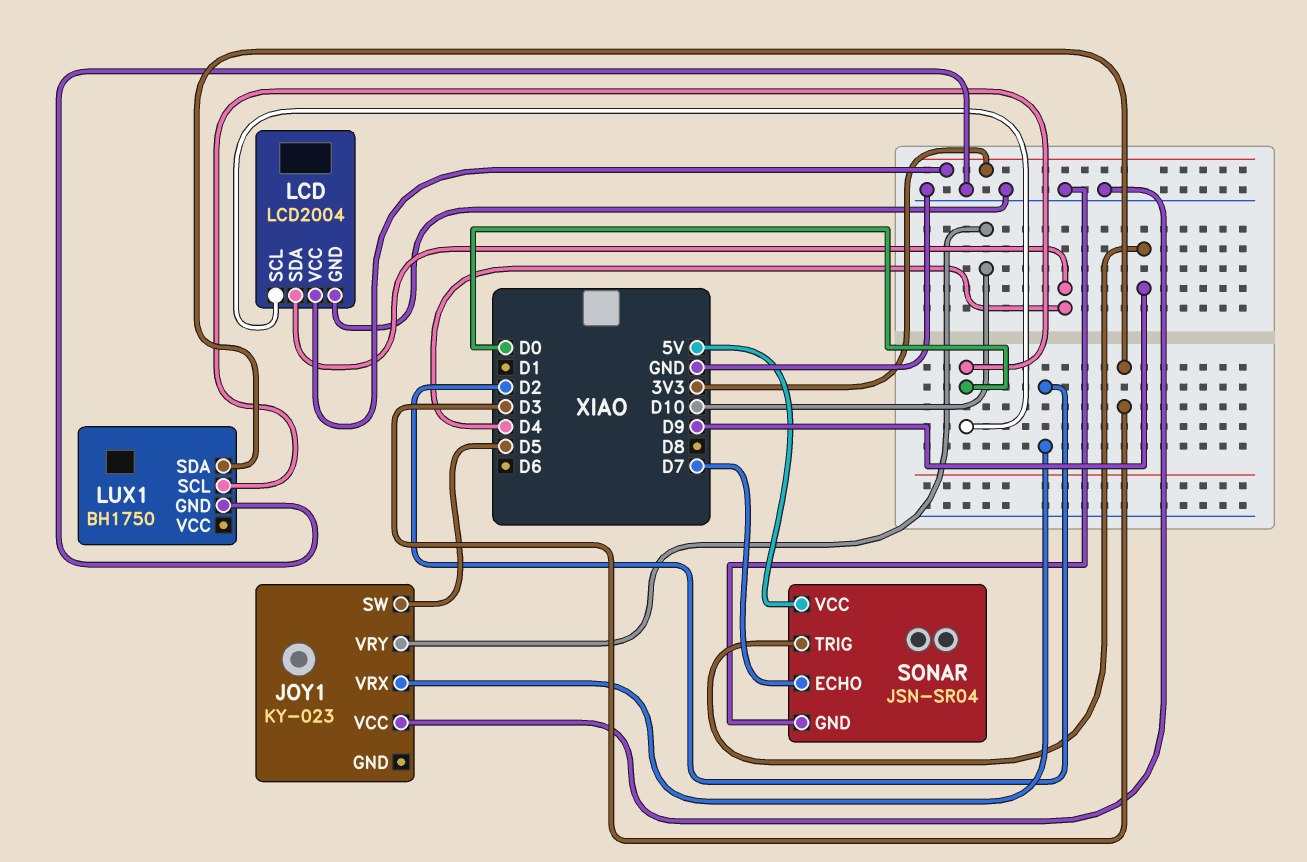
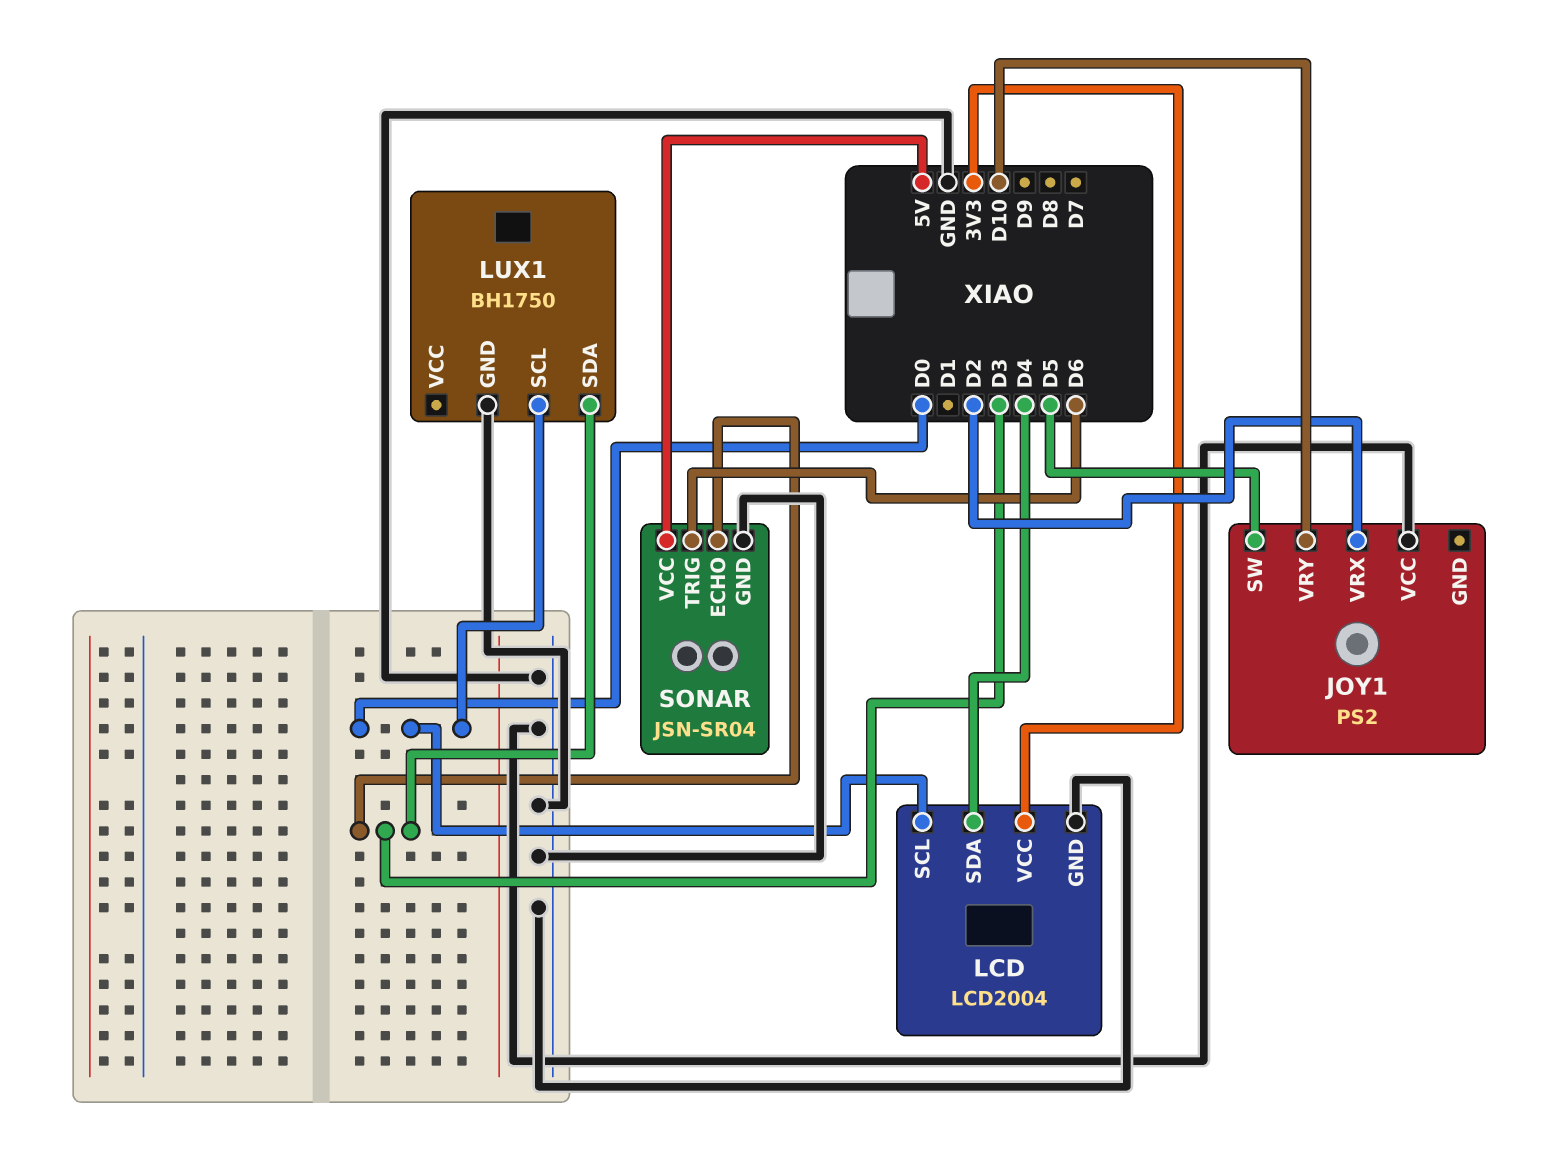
JOY1: KY-023 -> PS2
SONAR pin ECHO: D7 -> D3
SONAR pin TRIG: D9 -> D6

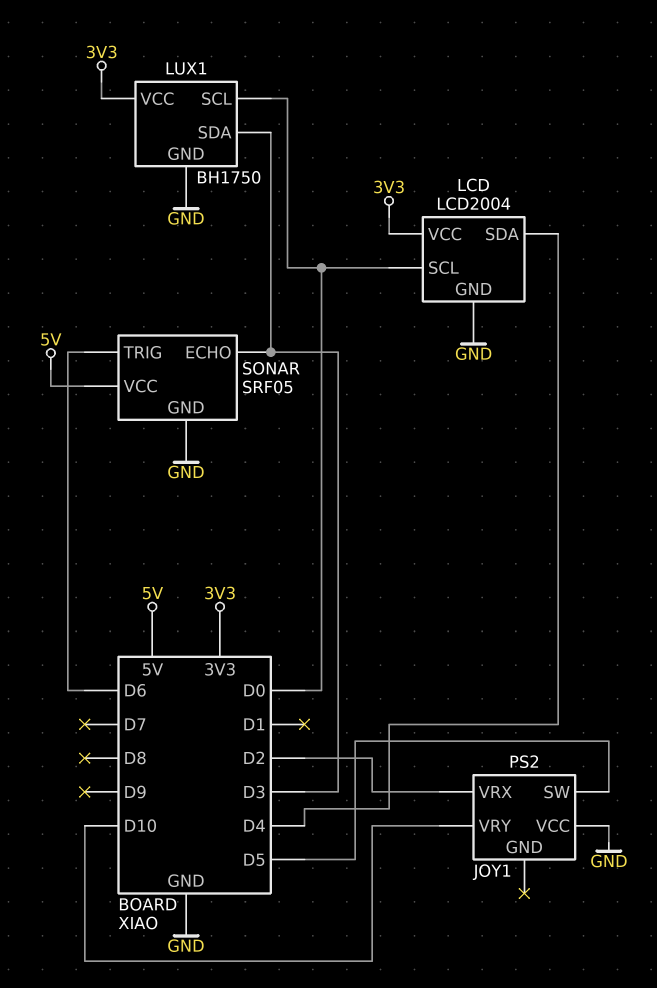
LUX1 pin VCC: none -> 3V3
SONAR: JSN-SR04 -> SRF05

